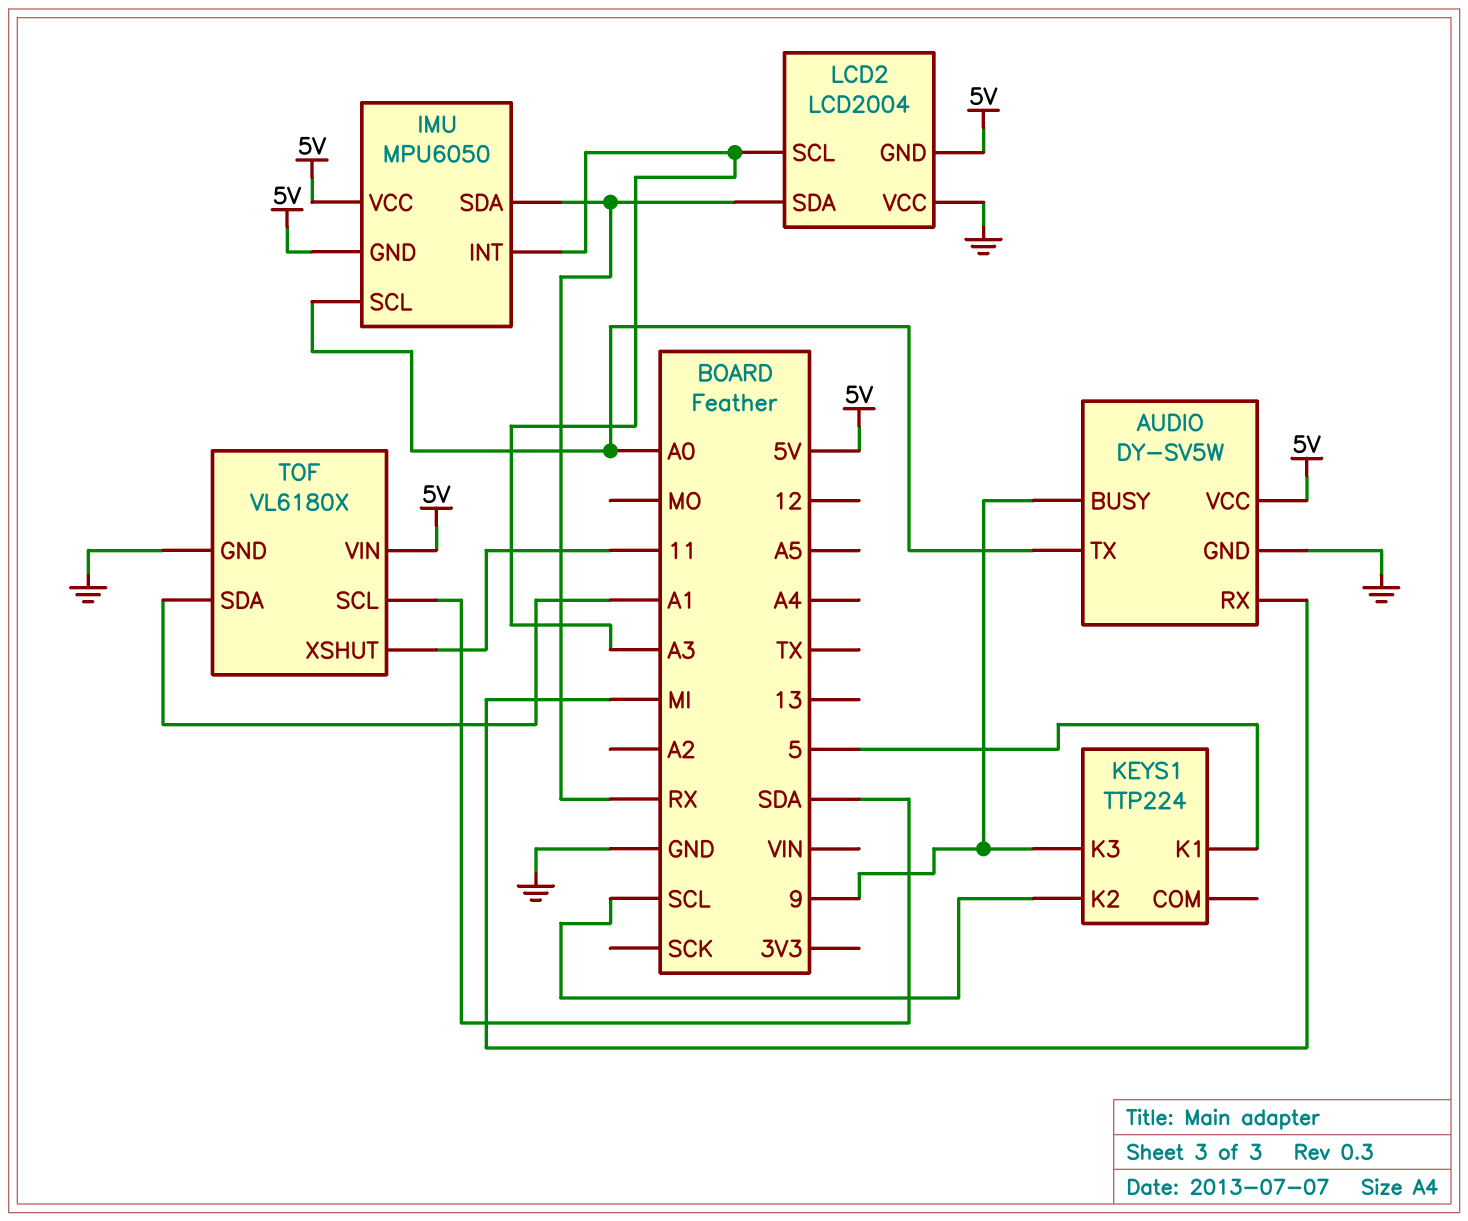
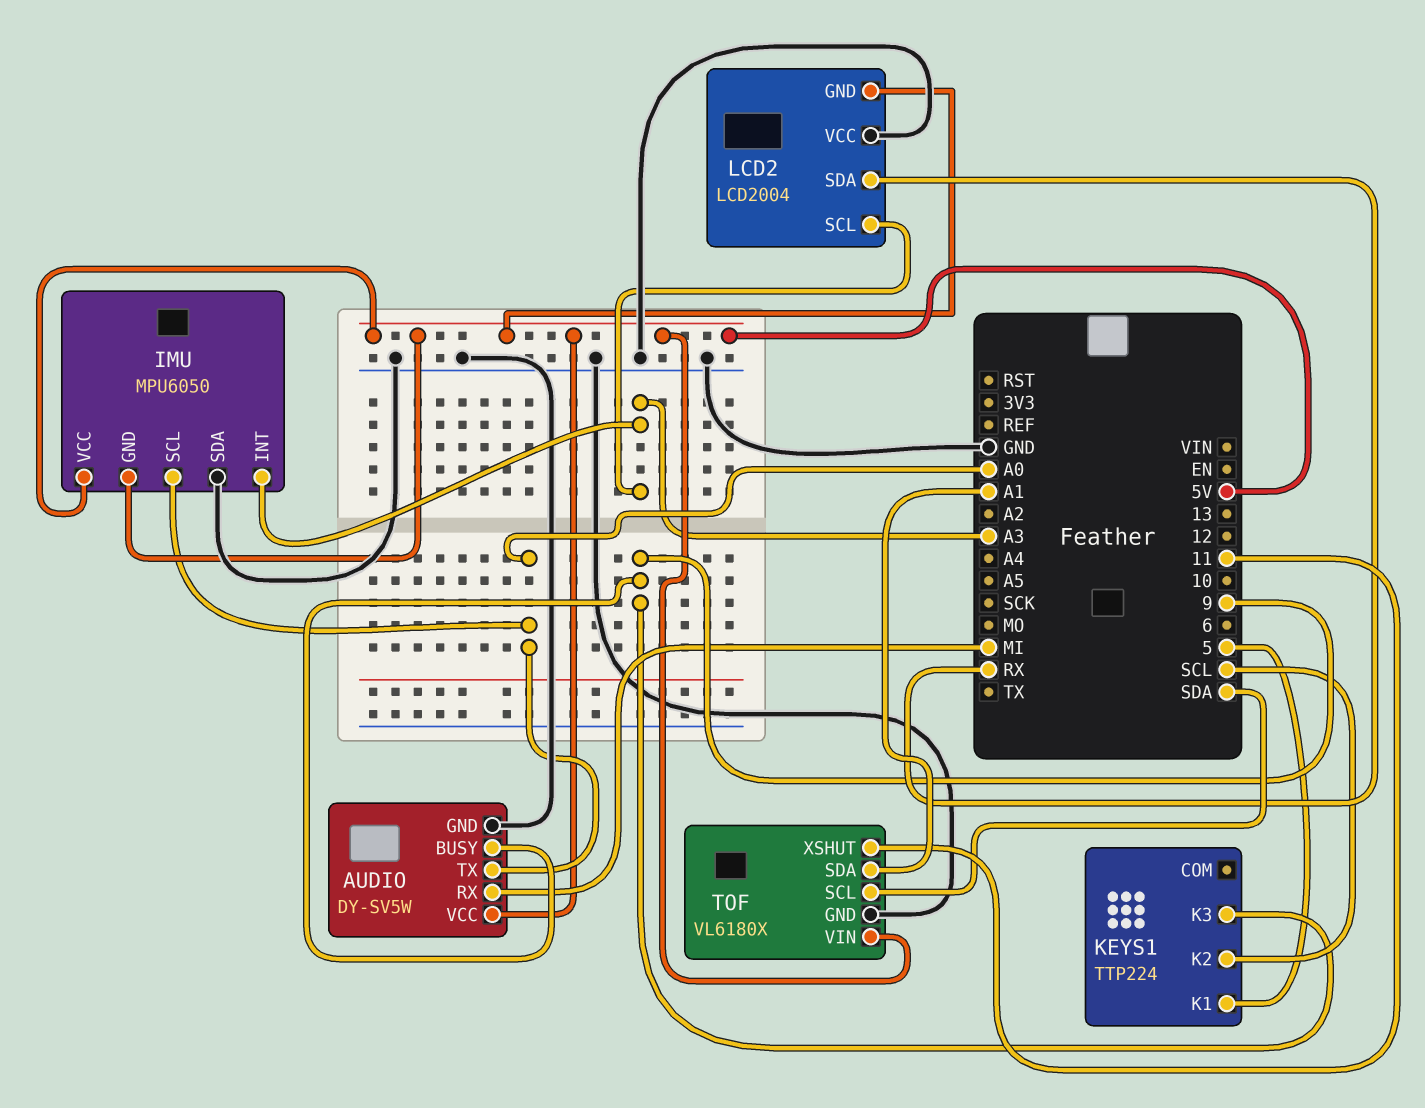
IMU pin SDA: RX -> GND

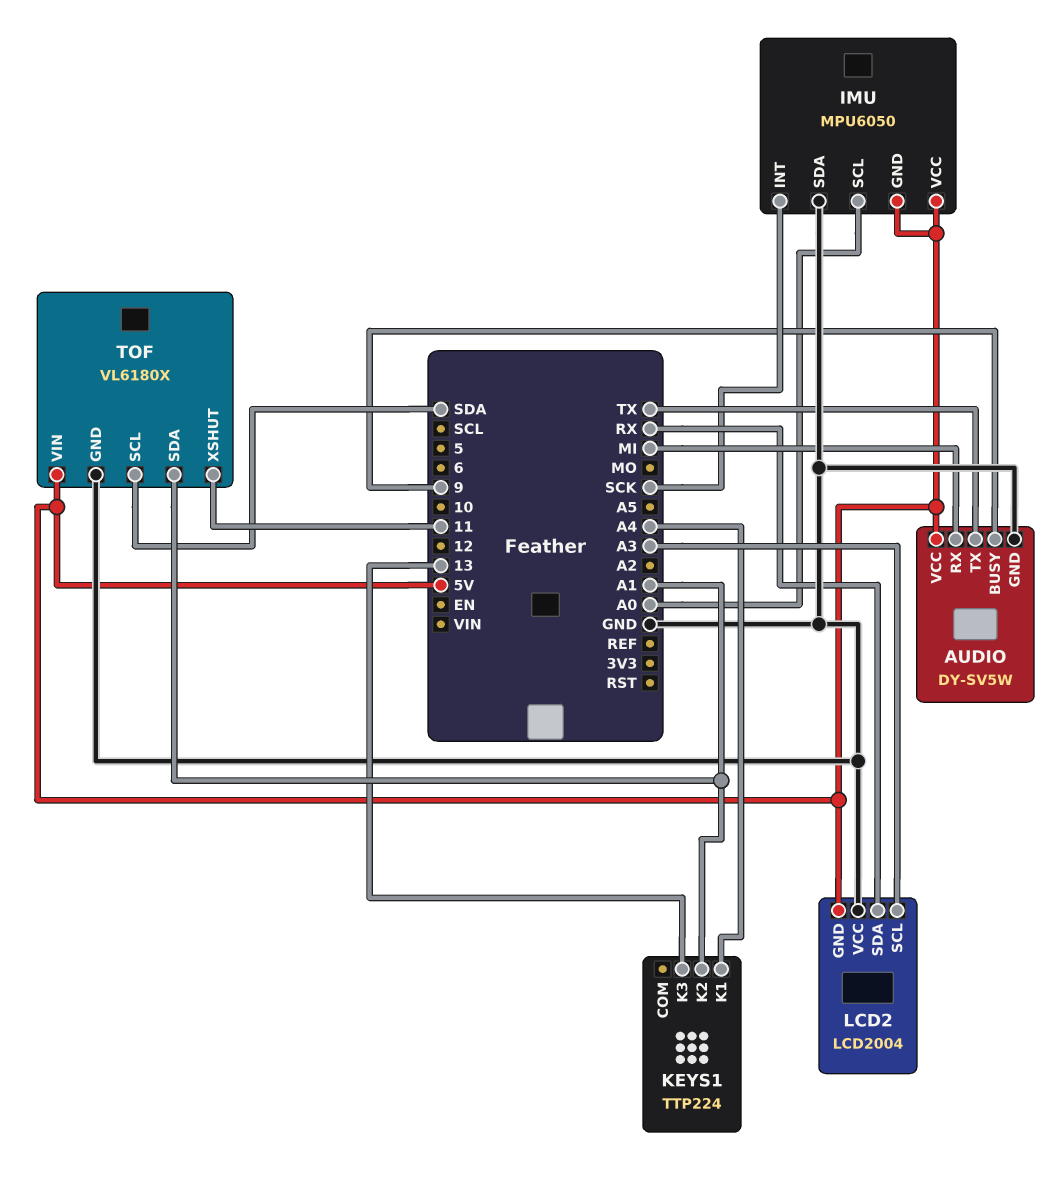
AUDIO pin TX: A0 -> TX
IMU pin INT: A3 -> SCK
KEYS1 pin K1: 5 -> A4
KEYS1 pin K2: SCL -> A1
KEYS1 pin K3: 9 -> 13

